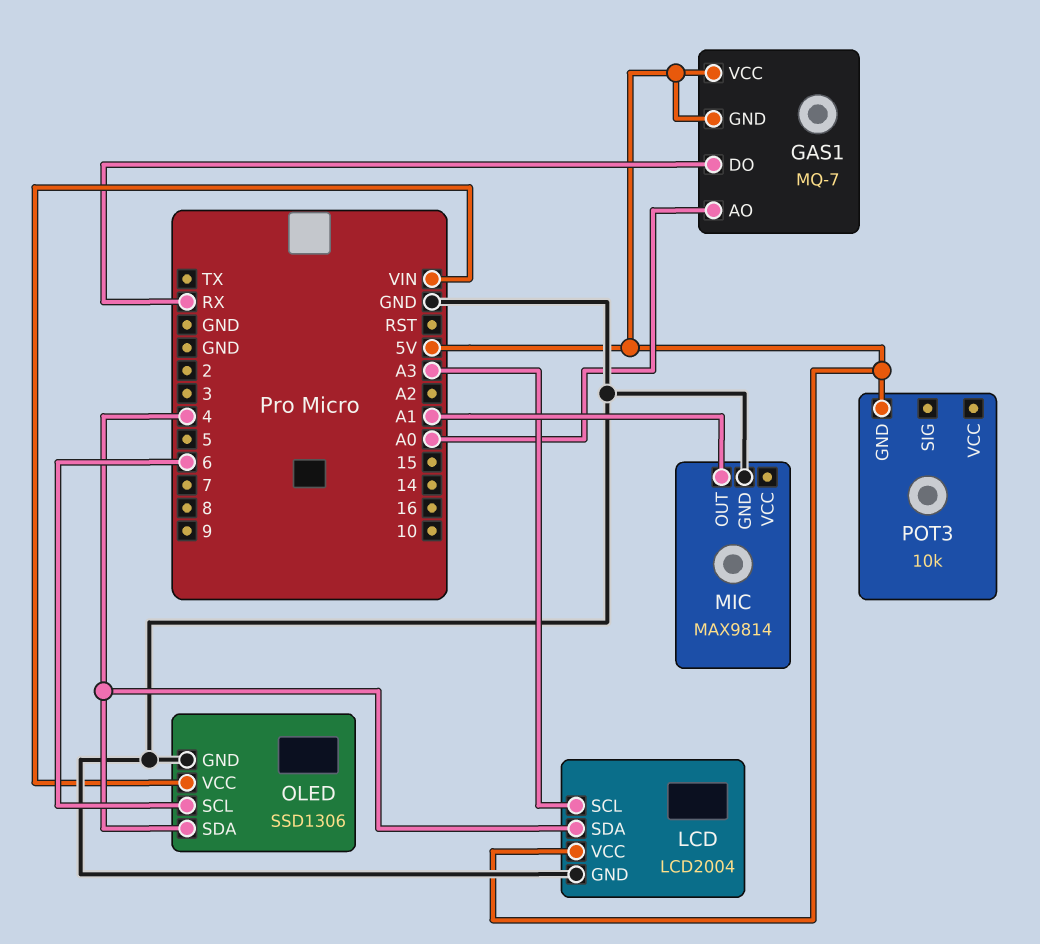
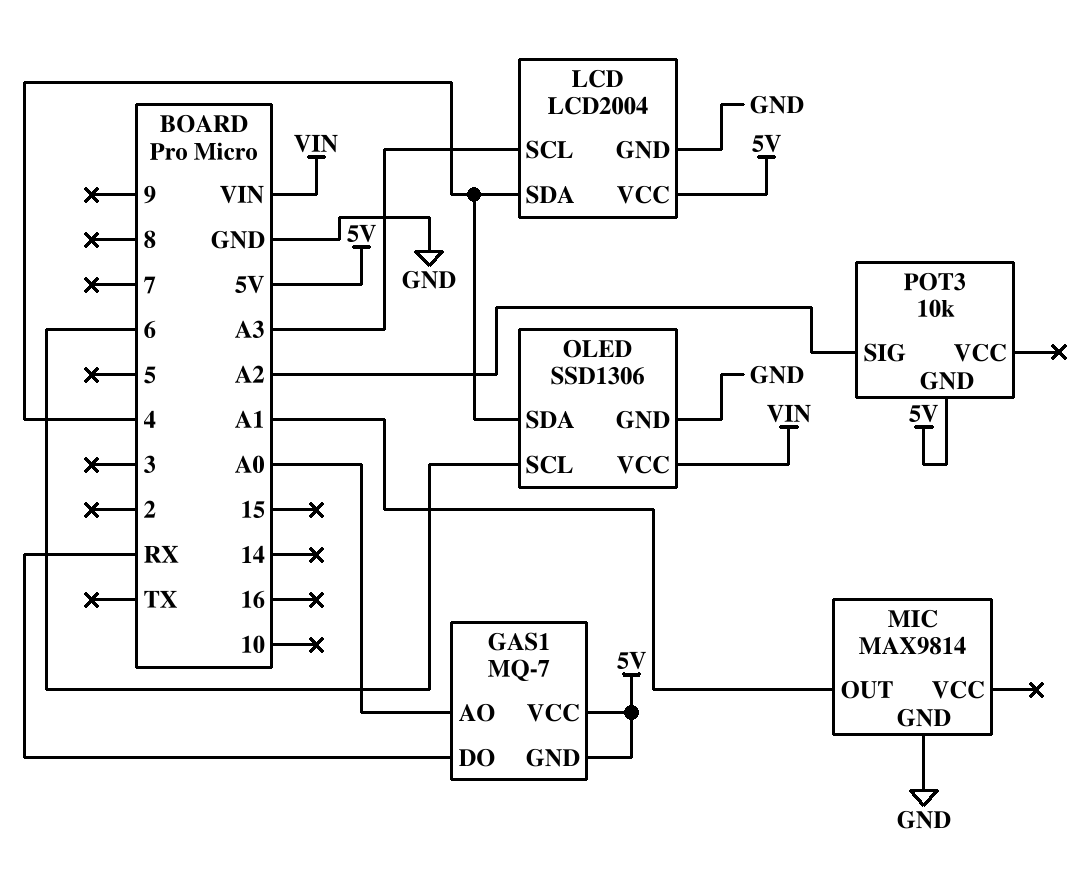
POT3 pin SIG: none -> A2

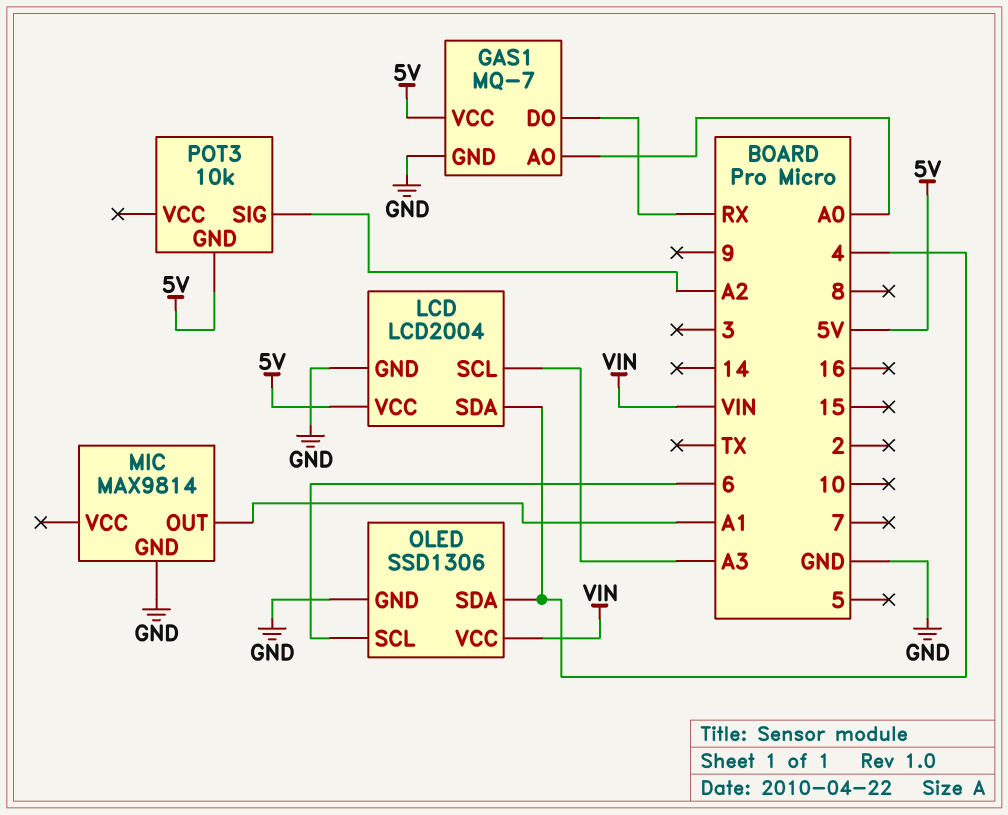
GAS1 pin GND: 5V -> GND

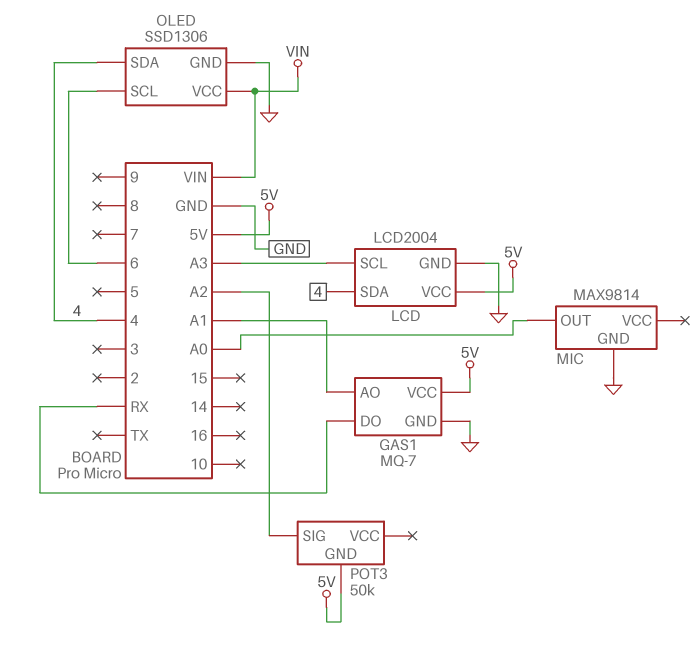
GAS1 pin AO: A0 -> A1
MIC pin OUT: A1 -> A0
POT3: 10k -> 50k

